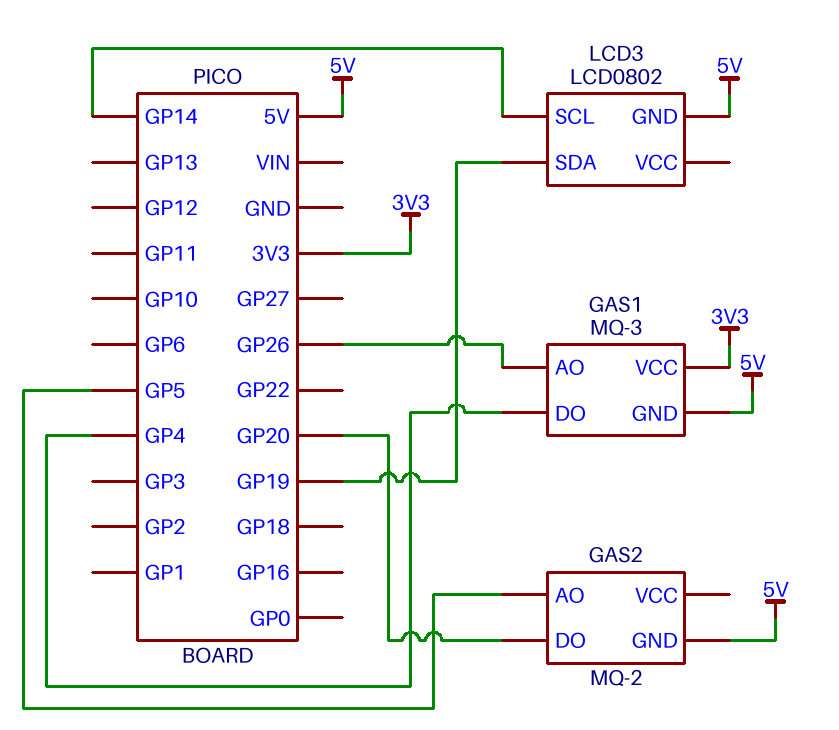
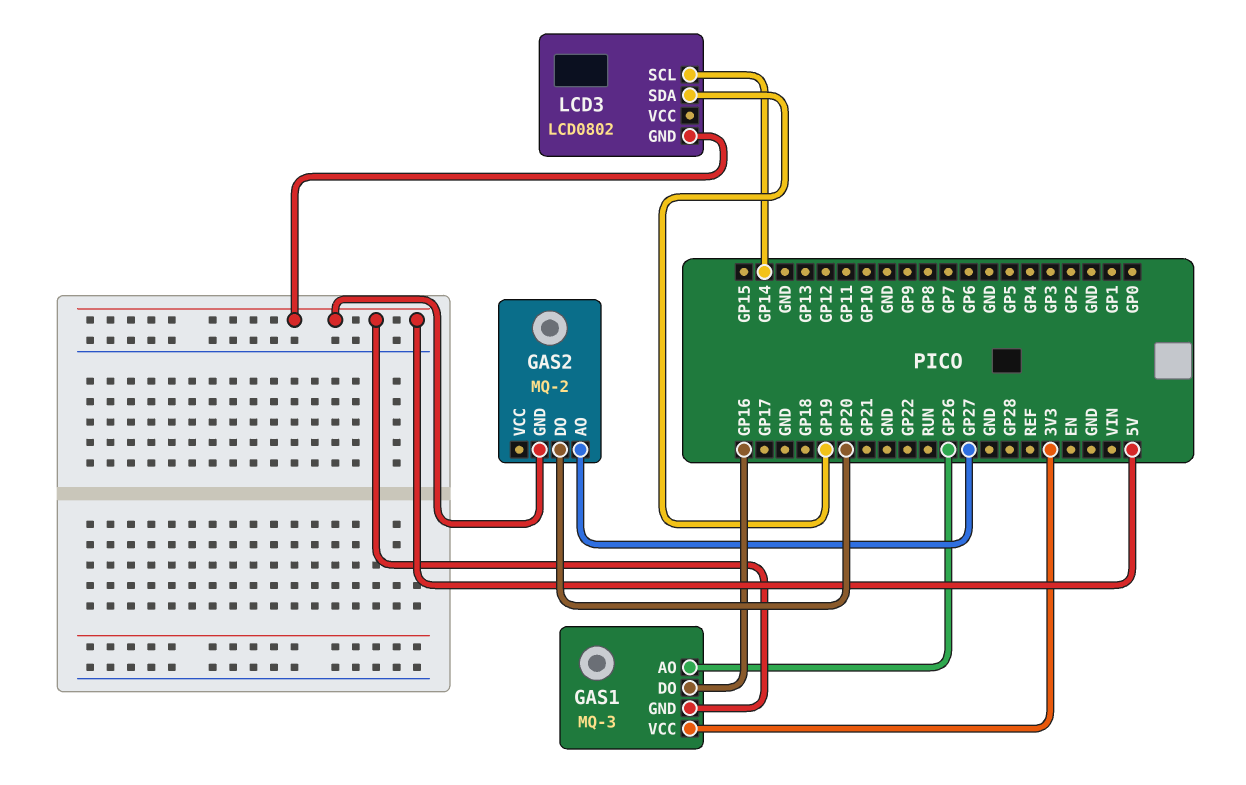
GAS1 pin DO: GP4 -> GP16
GAS2 pin AO: GP5 -> GP27

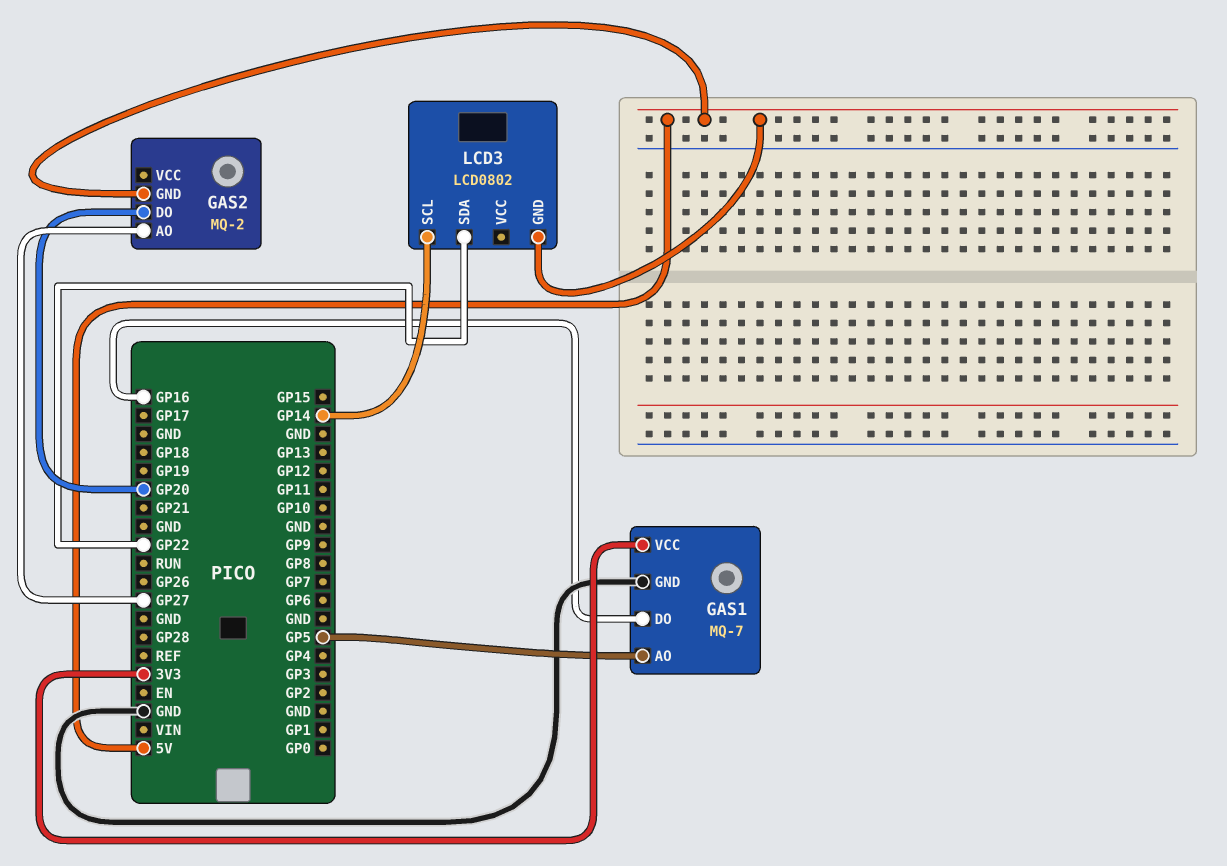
GAS1: MQ-3 -> MQ-7
GAS1 pin AO: GP26 -> GP5
GAS1 pin GND: 5V -> GND
LCD3 pin SDA: GP19 -> GP22

